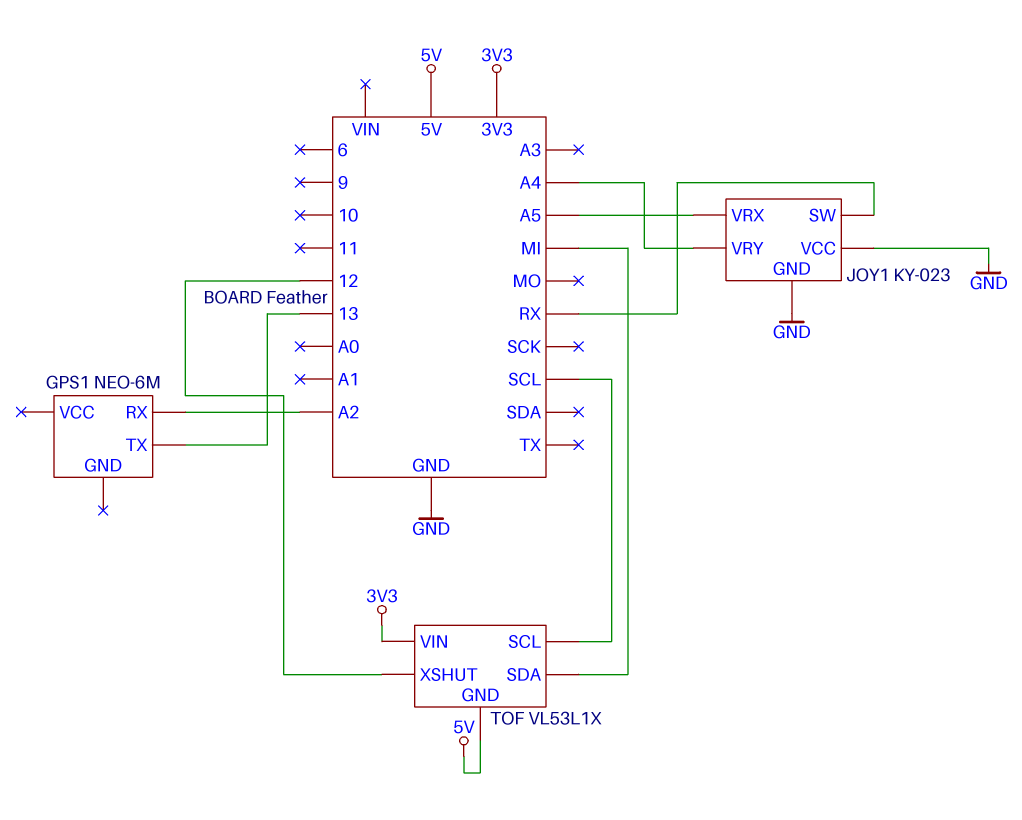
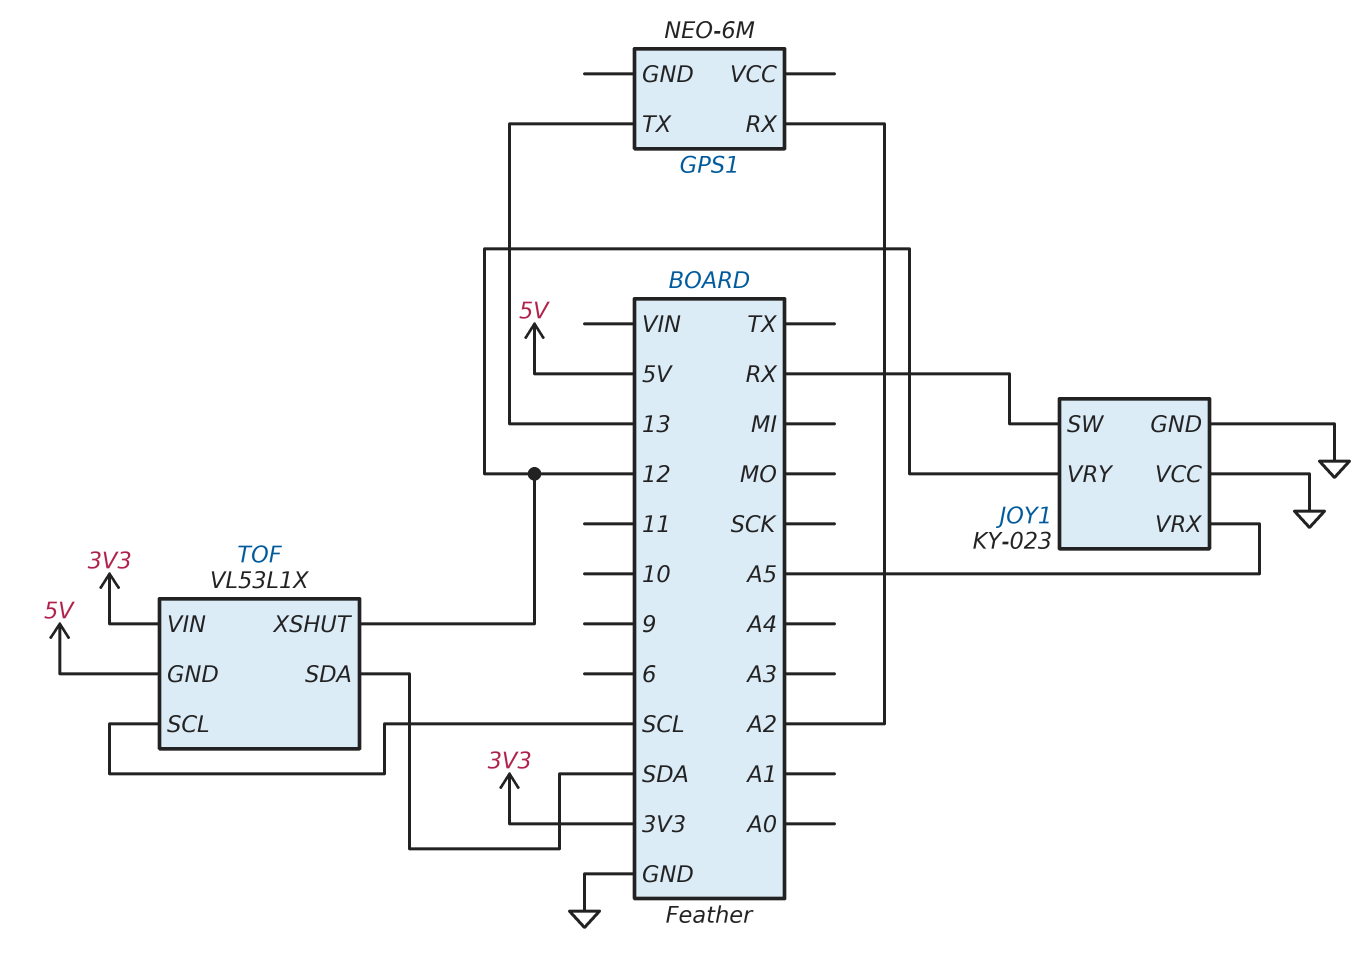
JOY1 pin VRY: A4 -> 12
TOF pin SDA: MI -> SDA

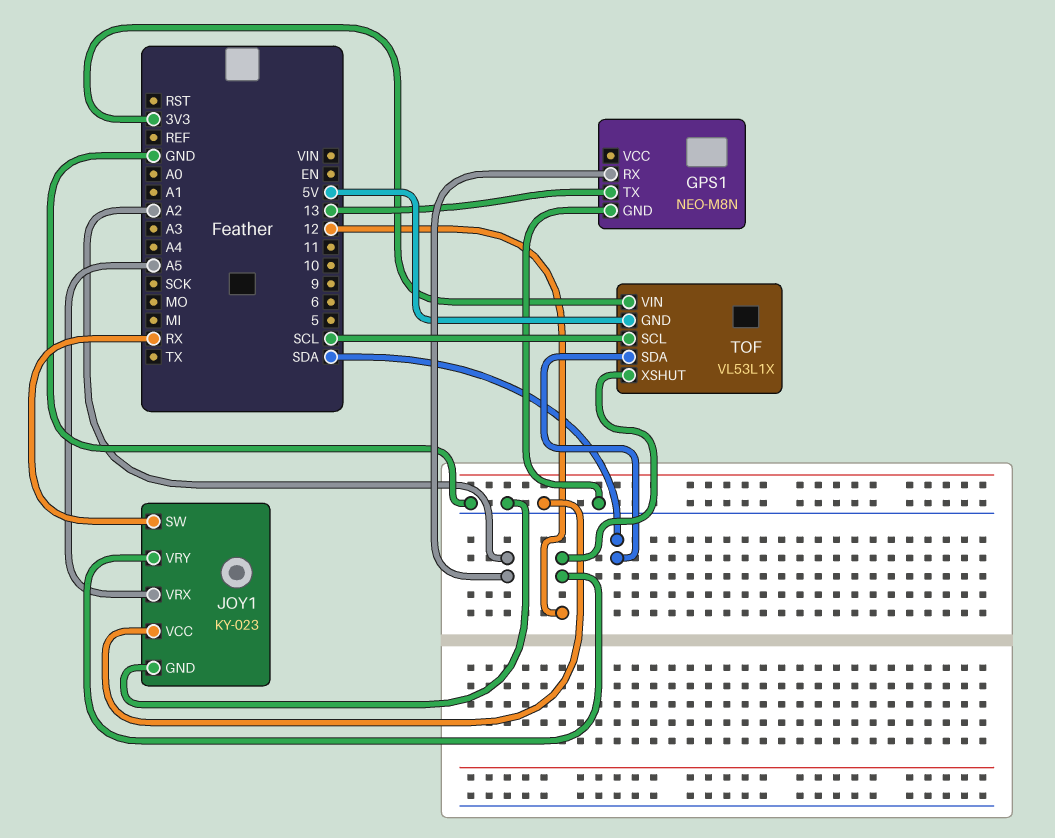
GPS1: NEO-6M -> NEO-M8N
GPS1 pin GND: none -> GND

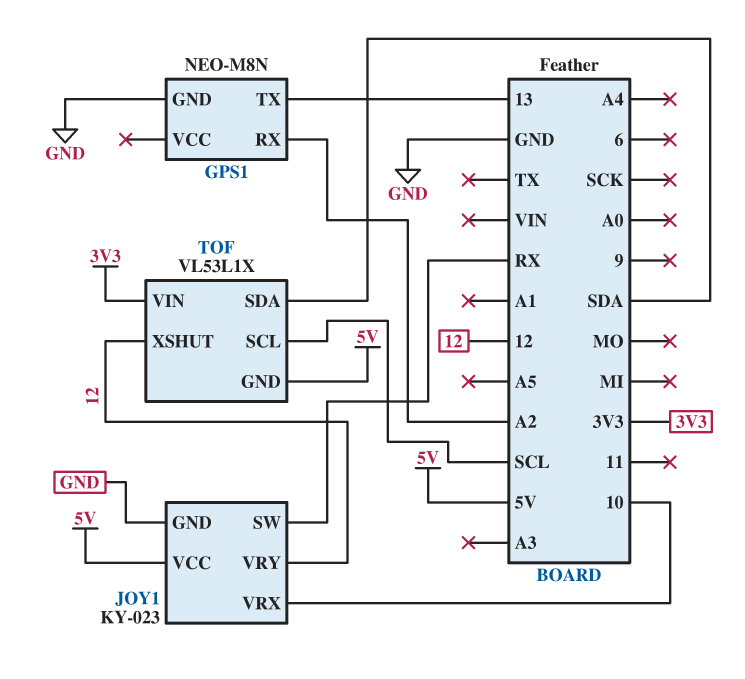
JOY1 pin VCC: GND -> 5V
JOY1 pin VRX: A5 -> 10

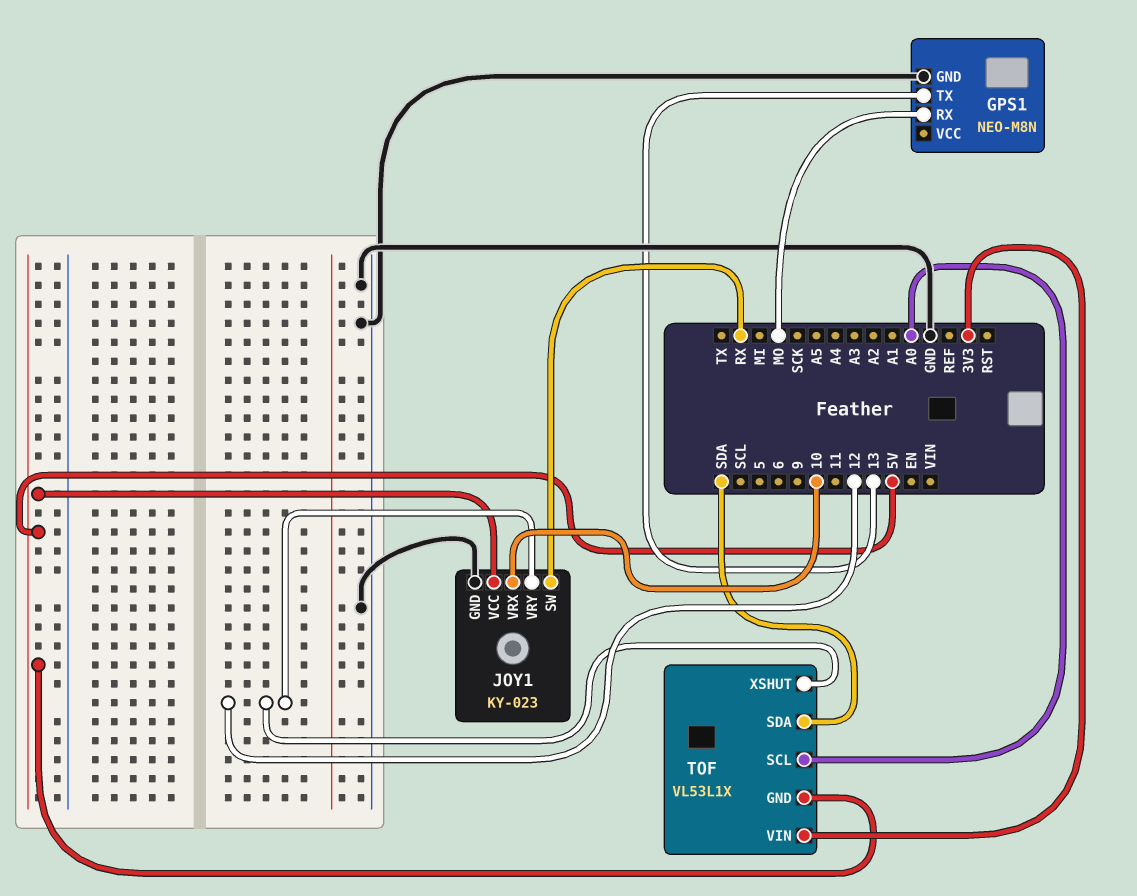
GPS1 pin RX: A2 -> MO
TOF pin SCL: SCL -> A0

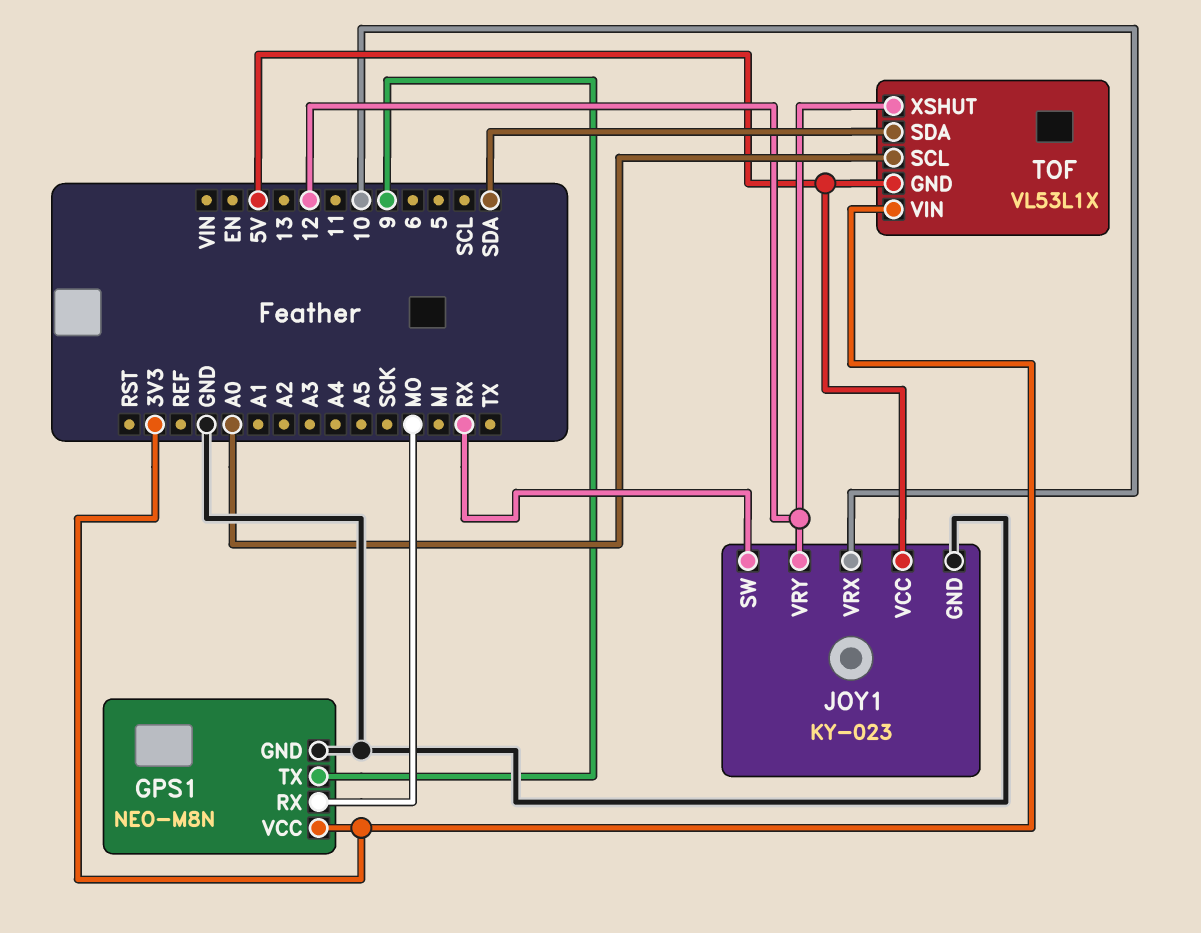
GPS1 pin TX: 13 -> 9
GPS1 pin VCC: none -> 3V3

